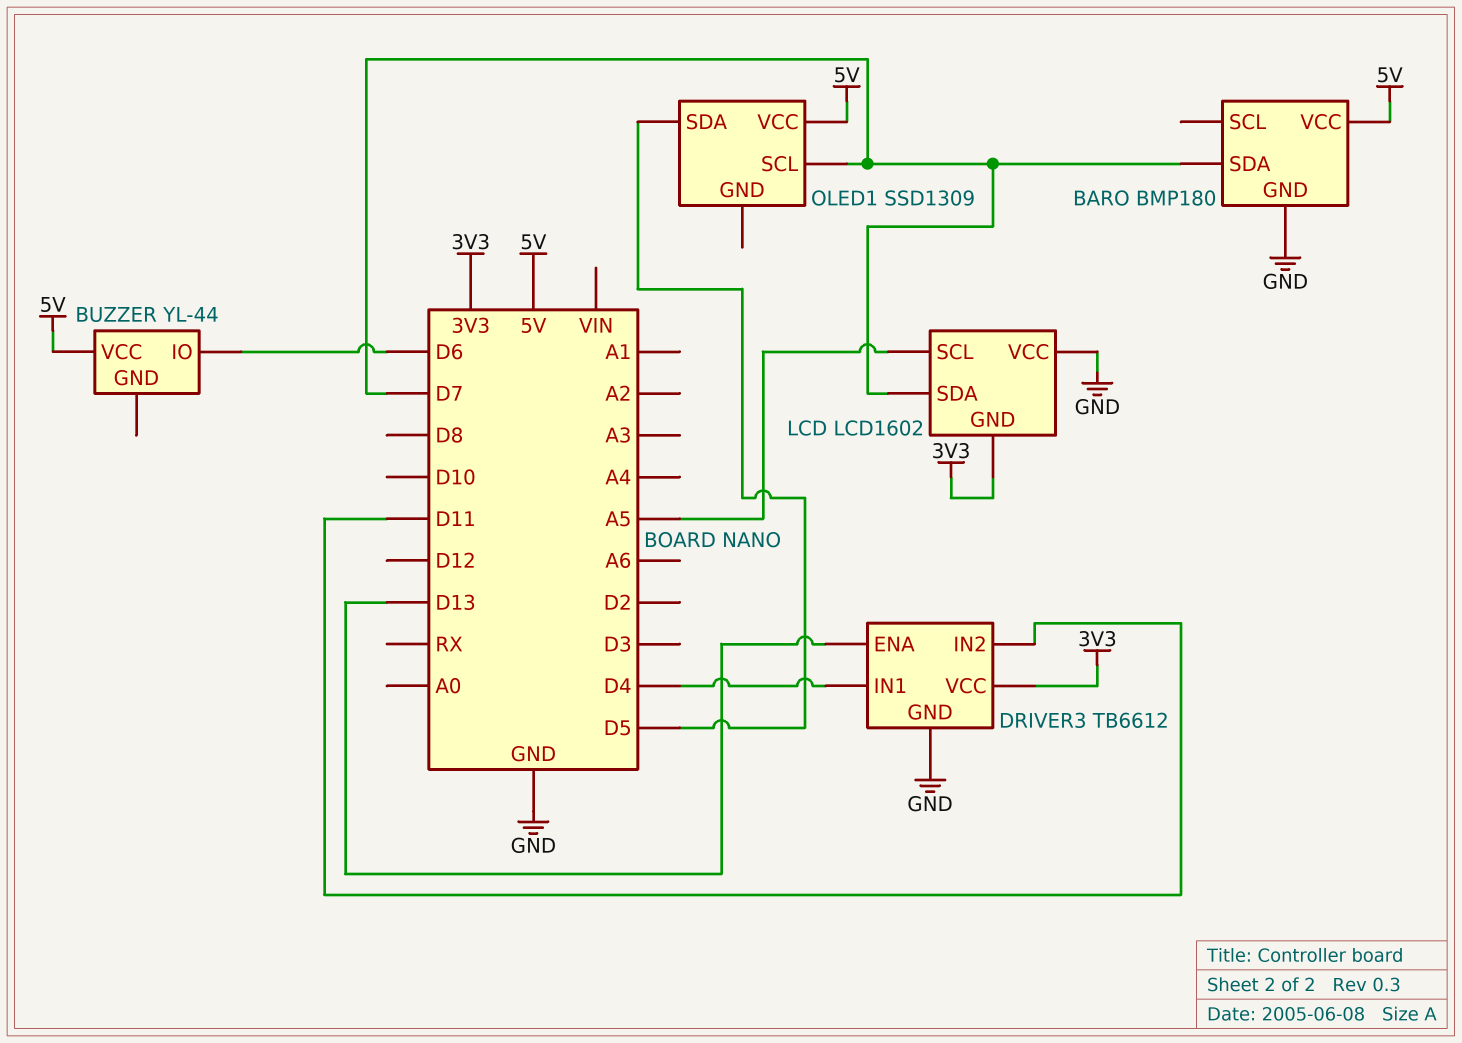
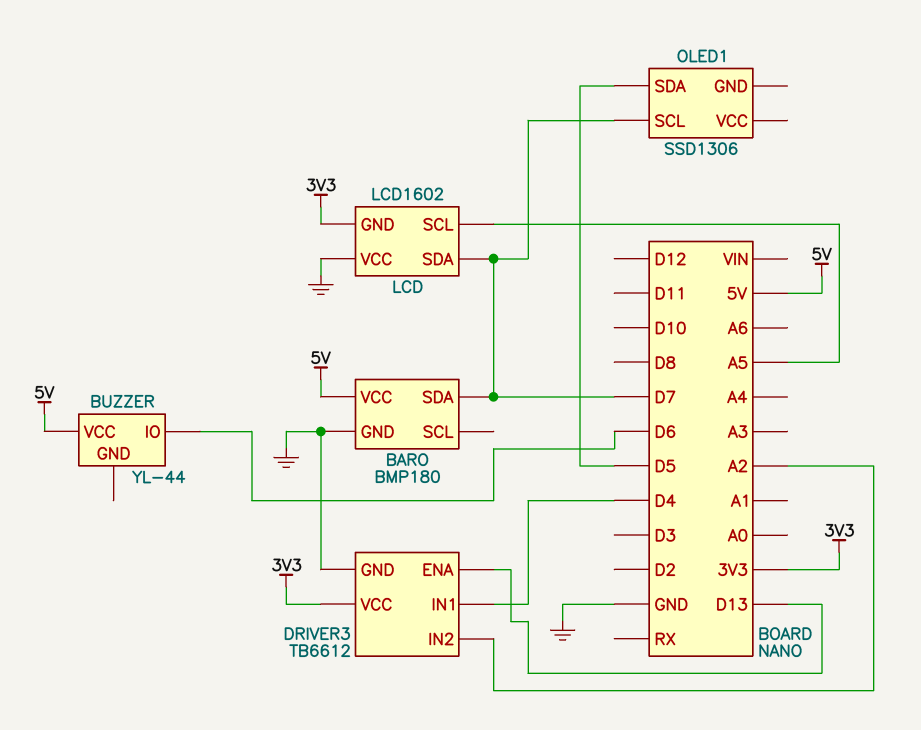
DRIVER3 pin IN2: D11 -> A2
OLED1: SSD1309 -> SSD1306
OLED1 pin VCC: 5V -> none

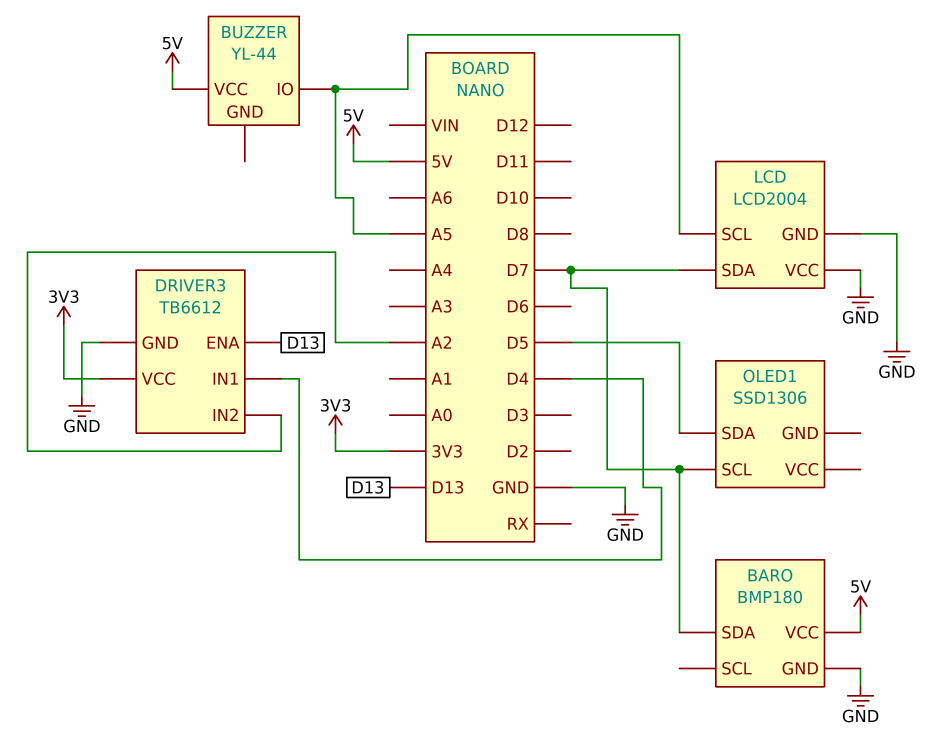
BUZZER pin IO: D6 -> A5
LCD: LCD1602 -> LCD2004
LCD pin GND: 3V3 -> GND

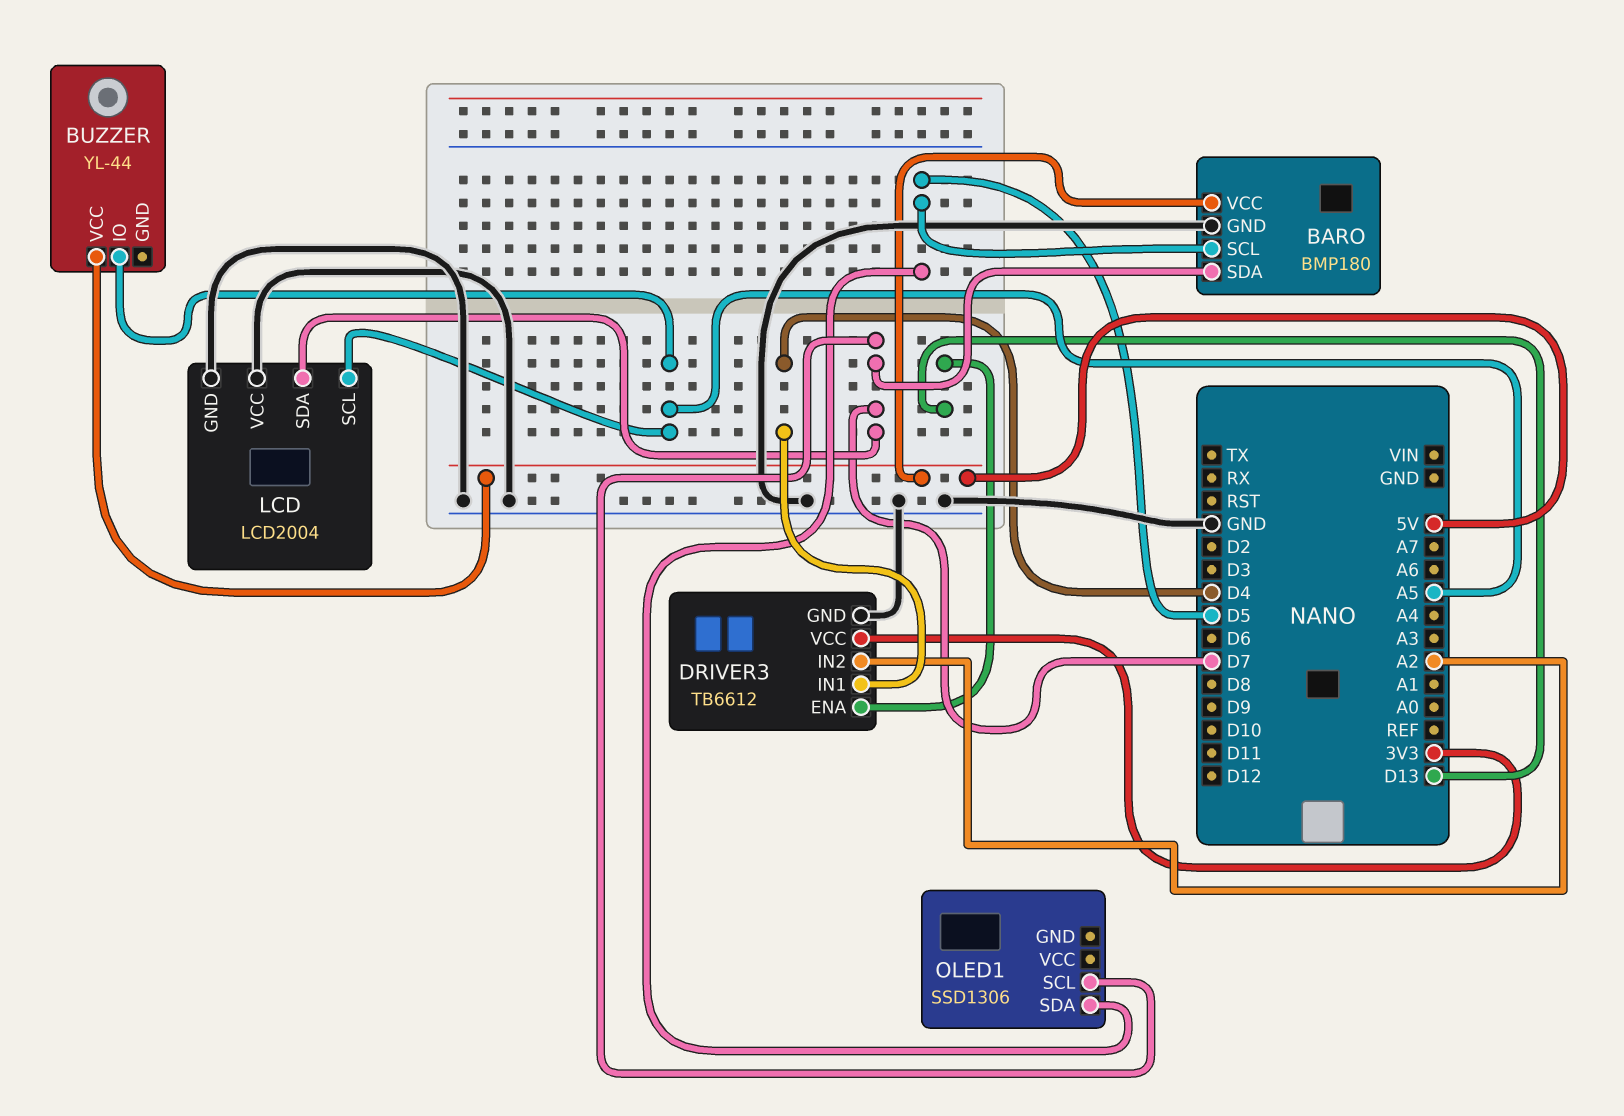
BARO pin SCL: none -> D5

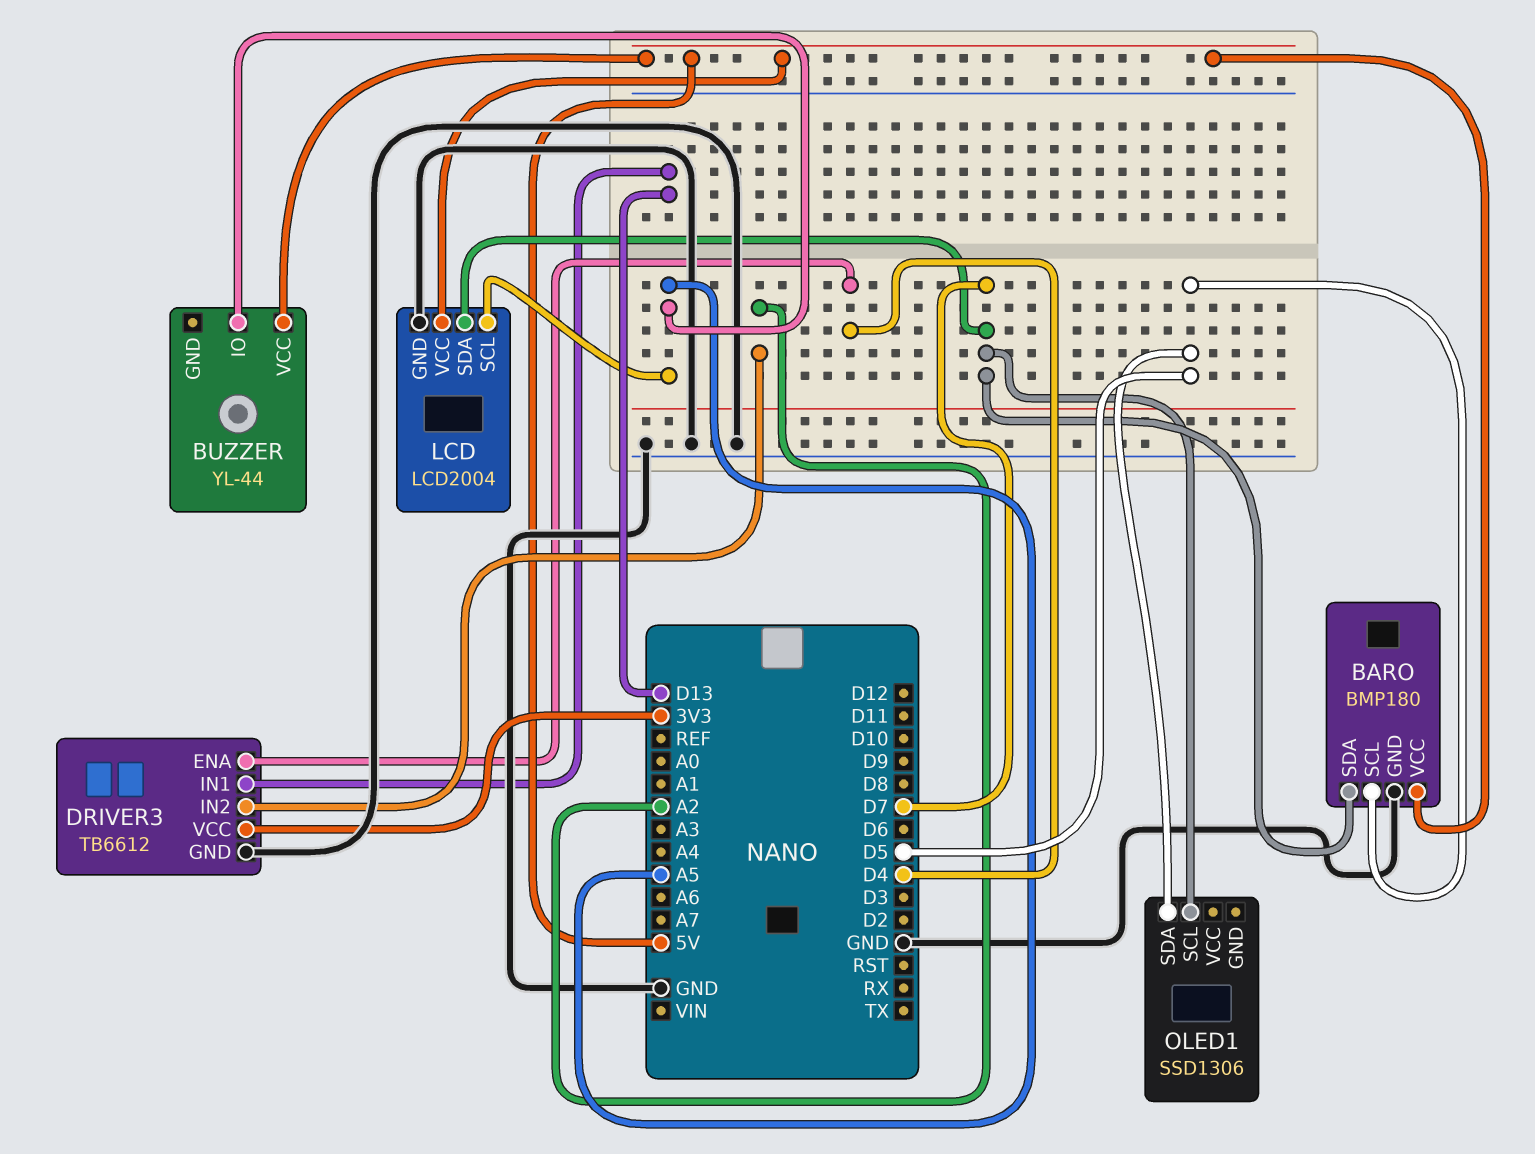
DRIVER3 pin ENA: D13 -> D4
DRIVER3 pin IN1: D4 -> D13
LCD pin VCC: GND -> 5V

